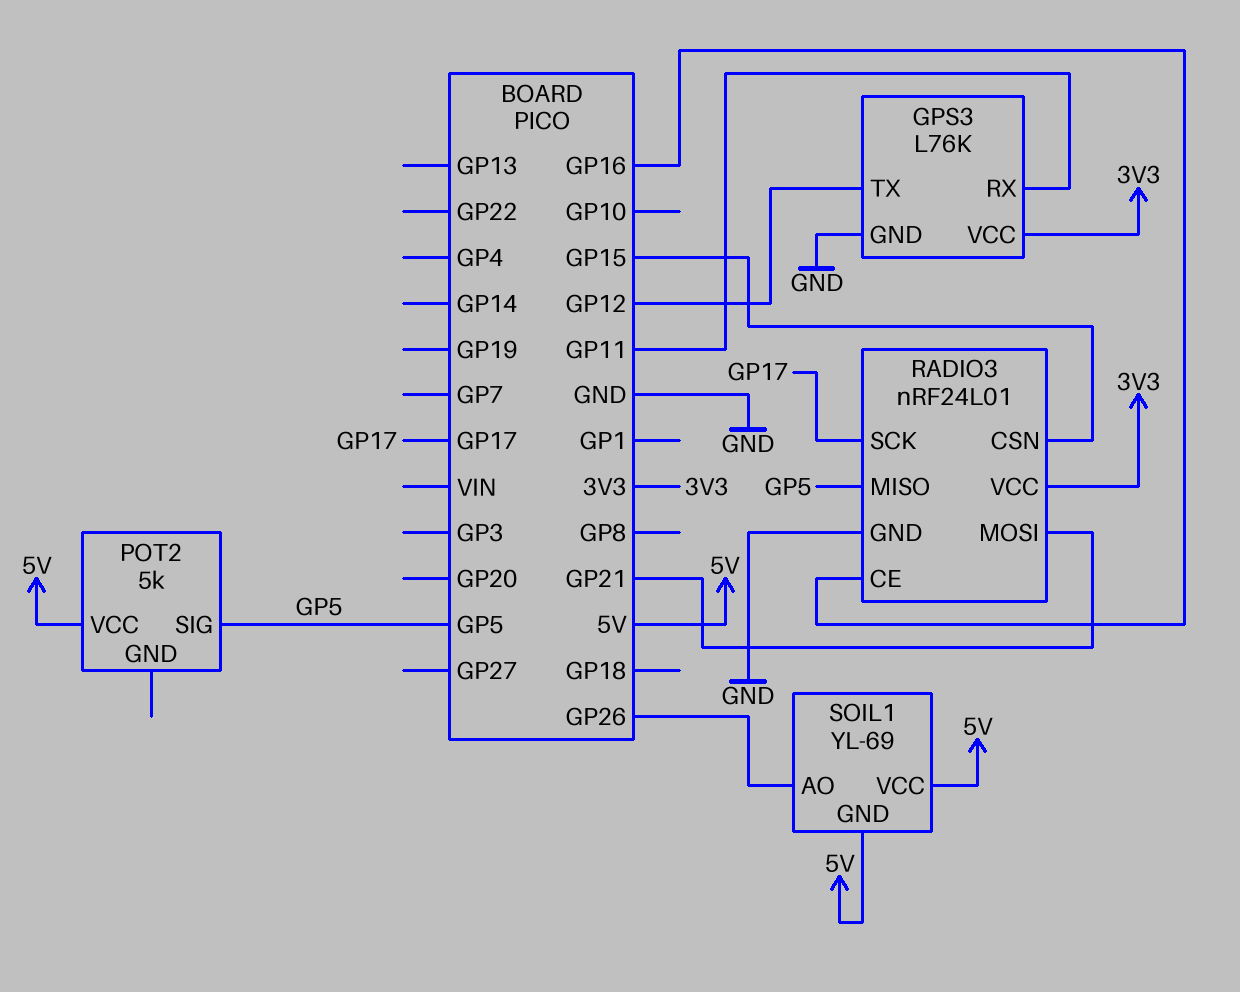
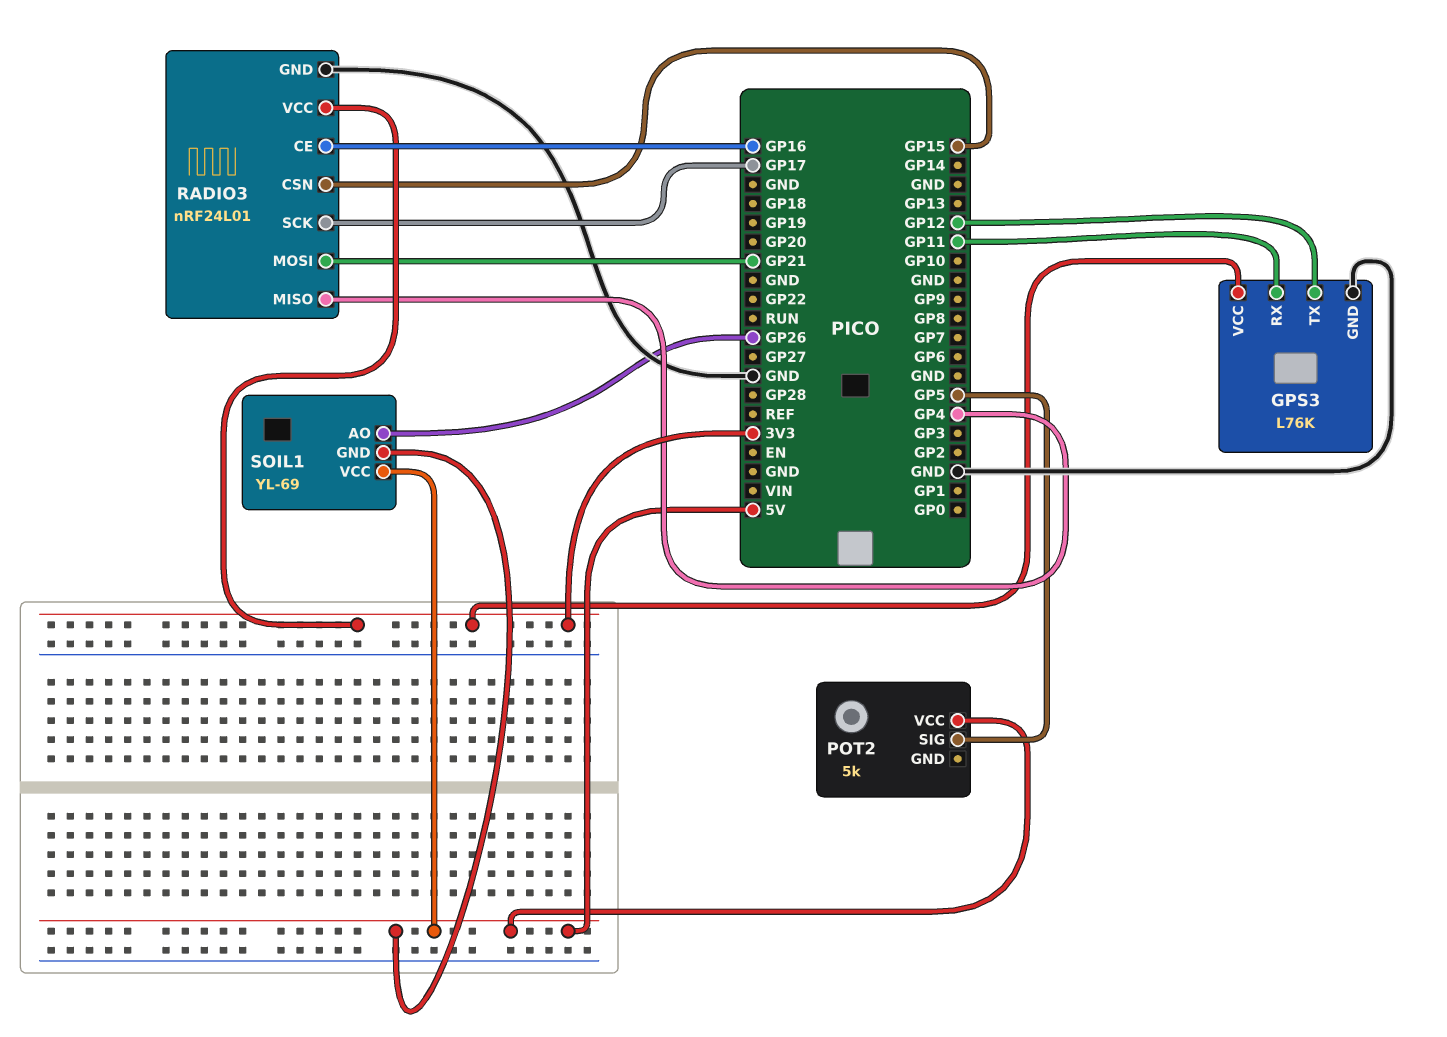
RADIO3 pin MISO: GP5 -> GP4

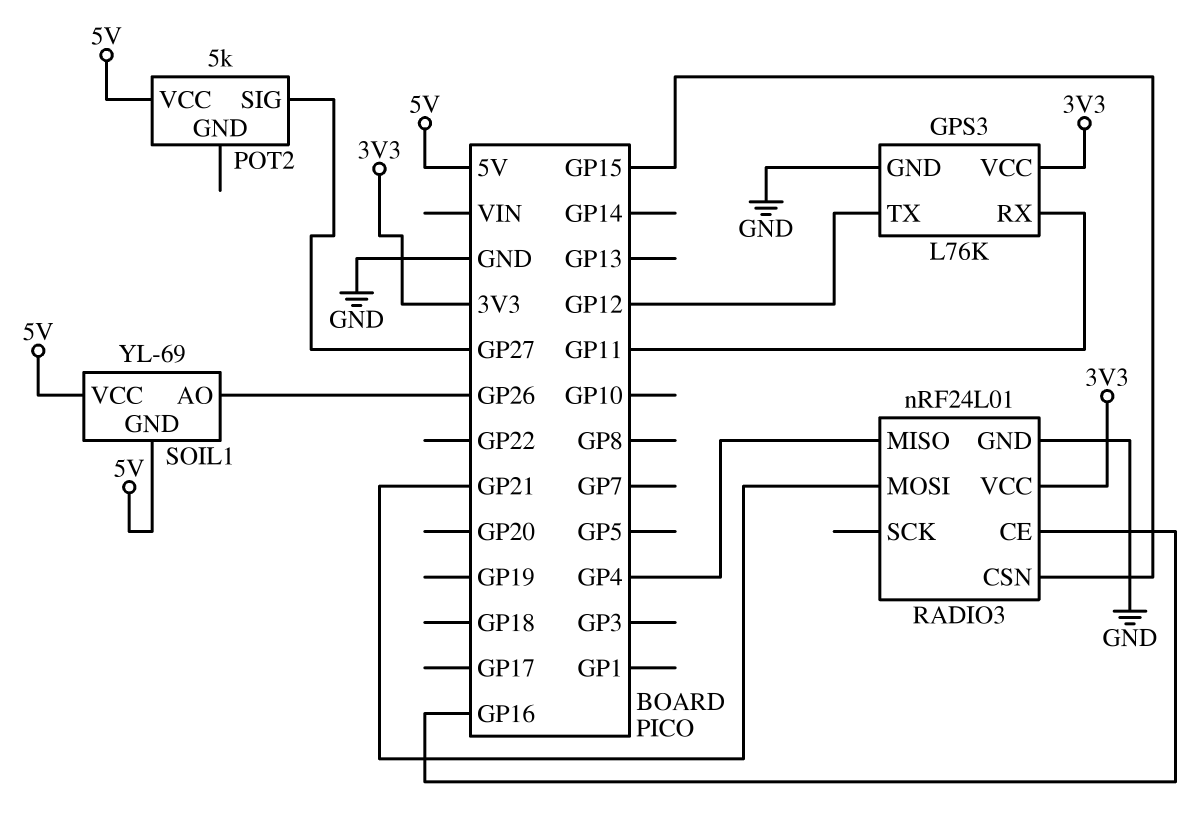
POT2 pin SIG: GP5 -> GP27
RADIO3 pin SCK: GP17 -> none

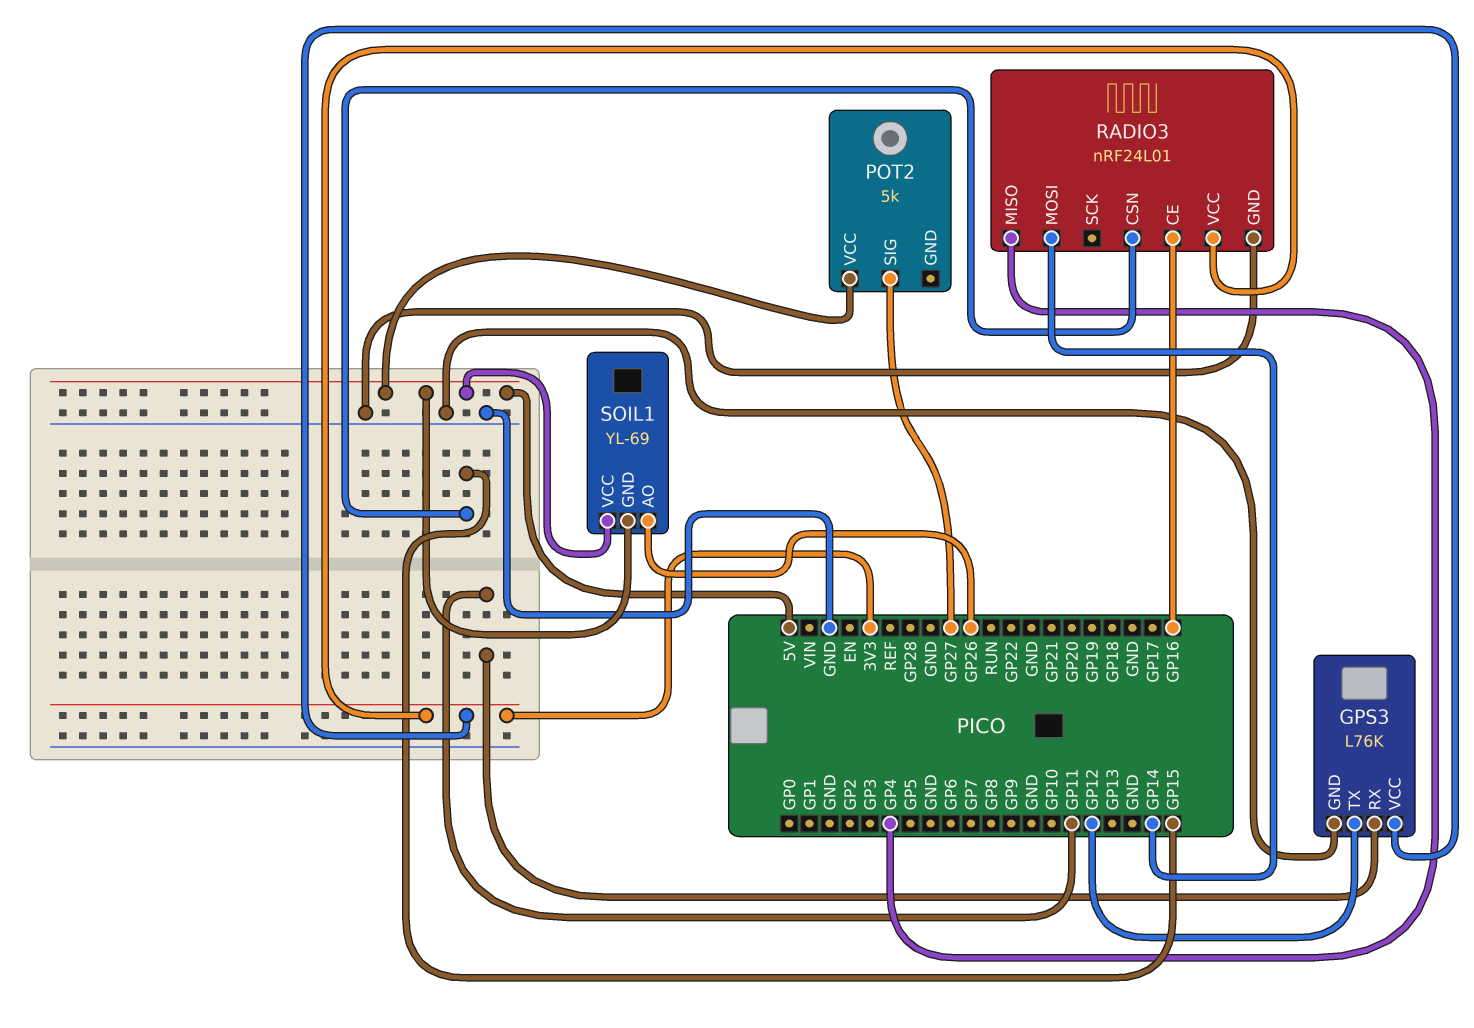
RADIO3 pin MOSI: GP21 -> GP14

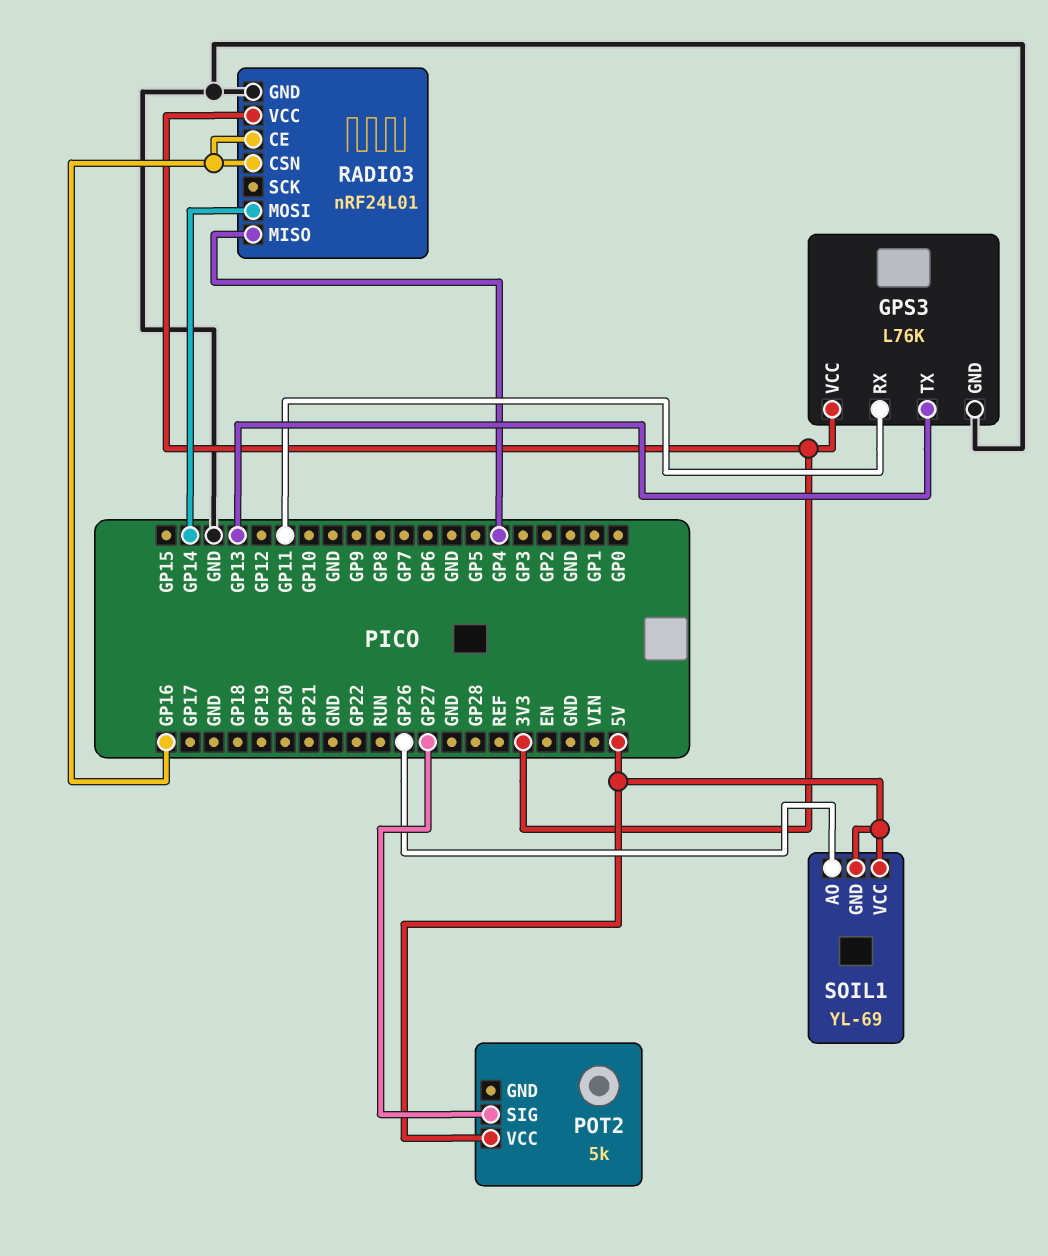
GPS3 pin TX: GP12 -> GP13
RADIO3 pin CSN: GP15 -> GP16

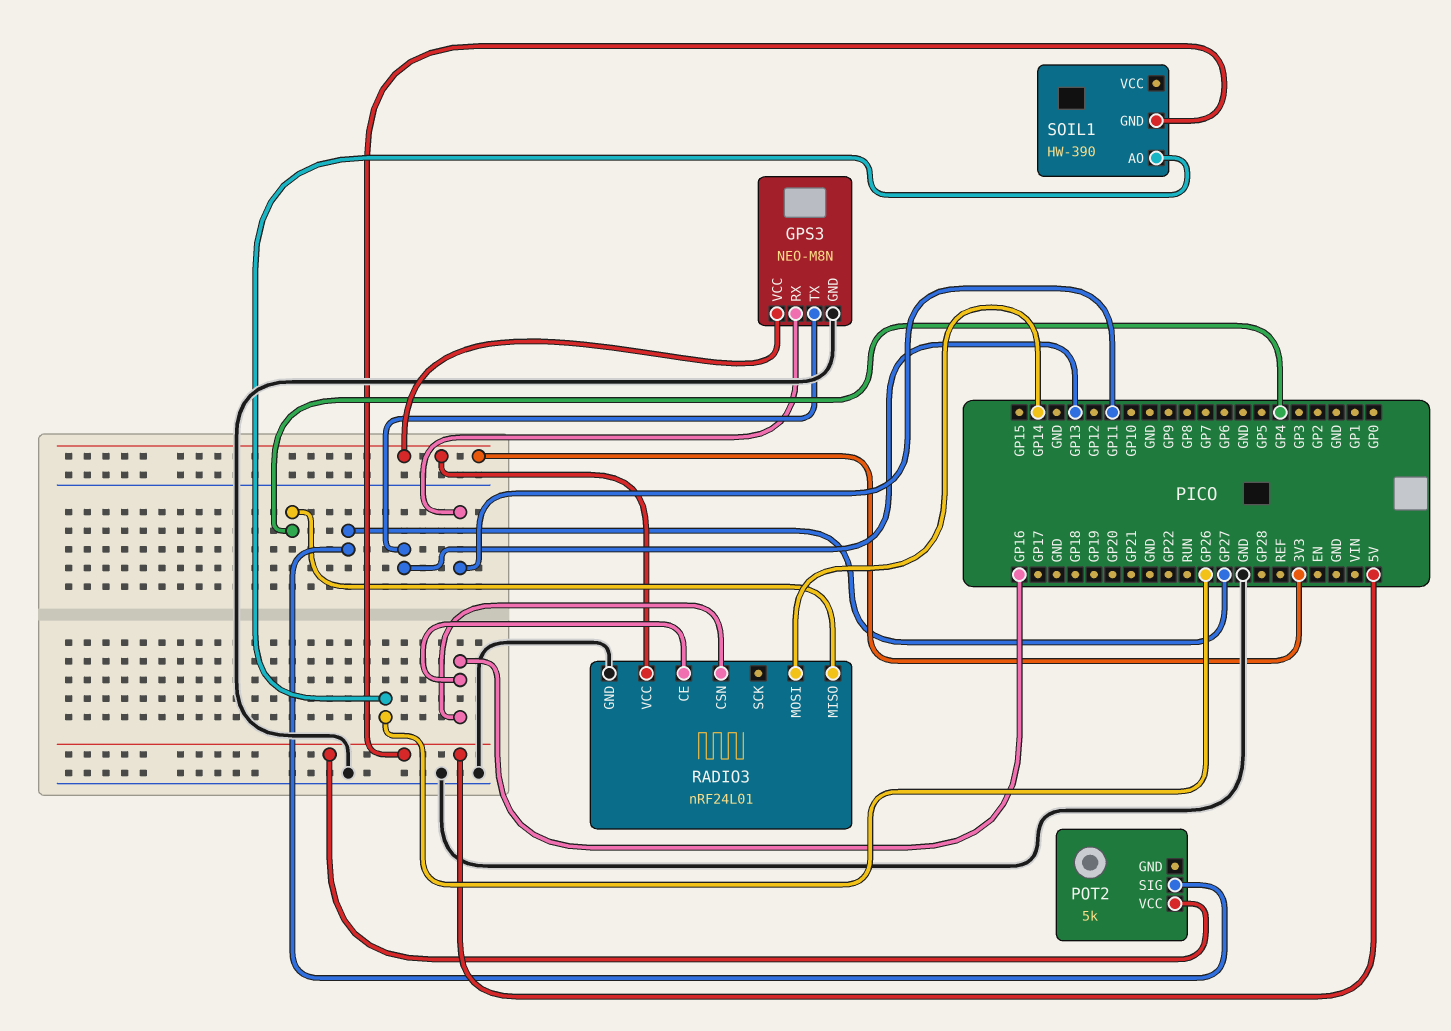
GPS3: L76K -> NEO-M8N
SOIL1: YL-69 -> HW-390
SOIL1 pin VCC: 5V -> none

